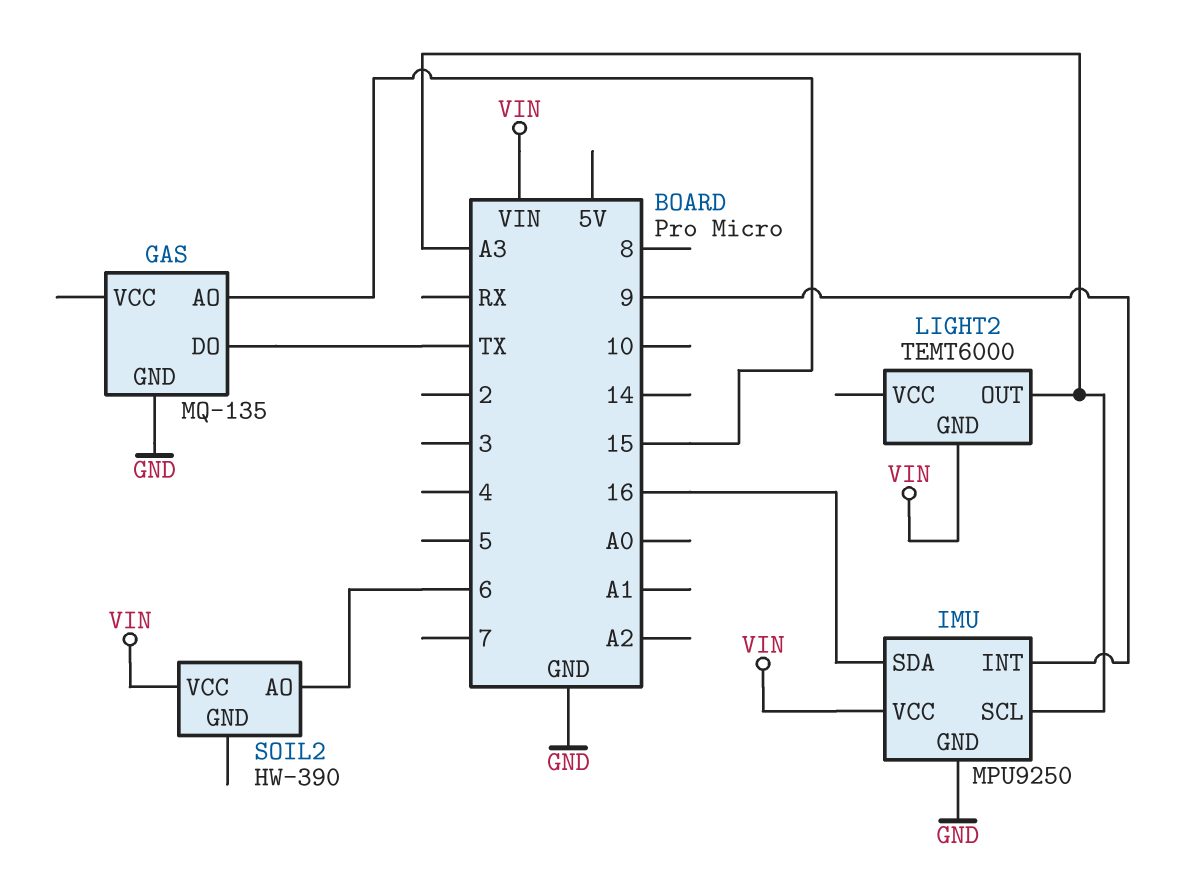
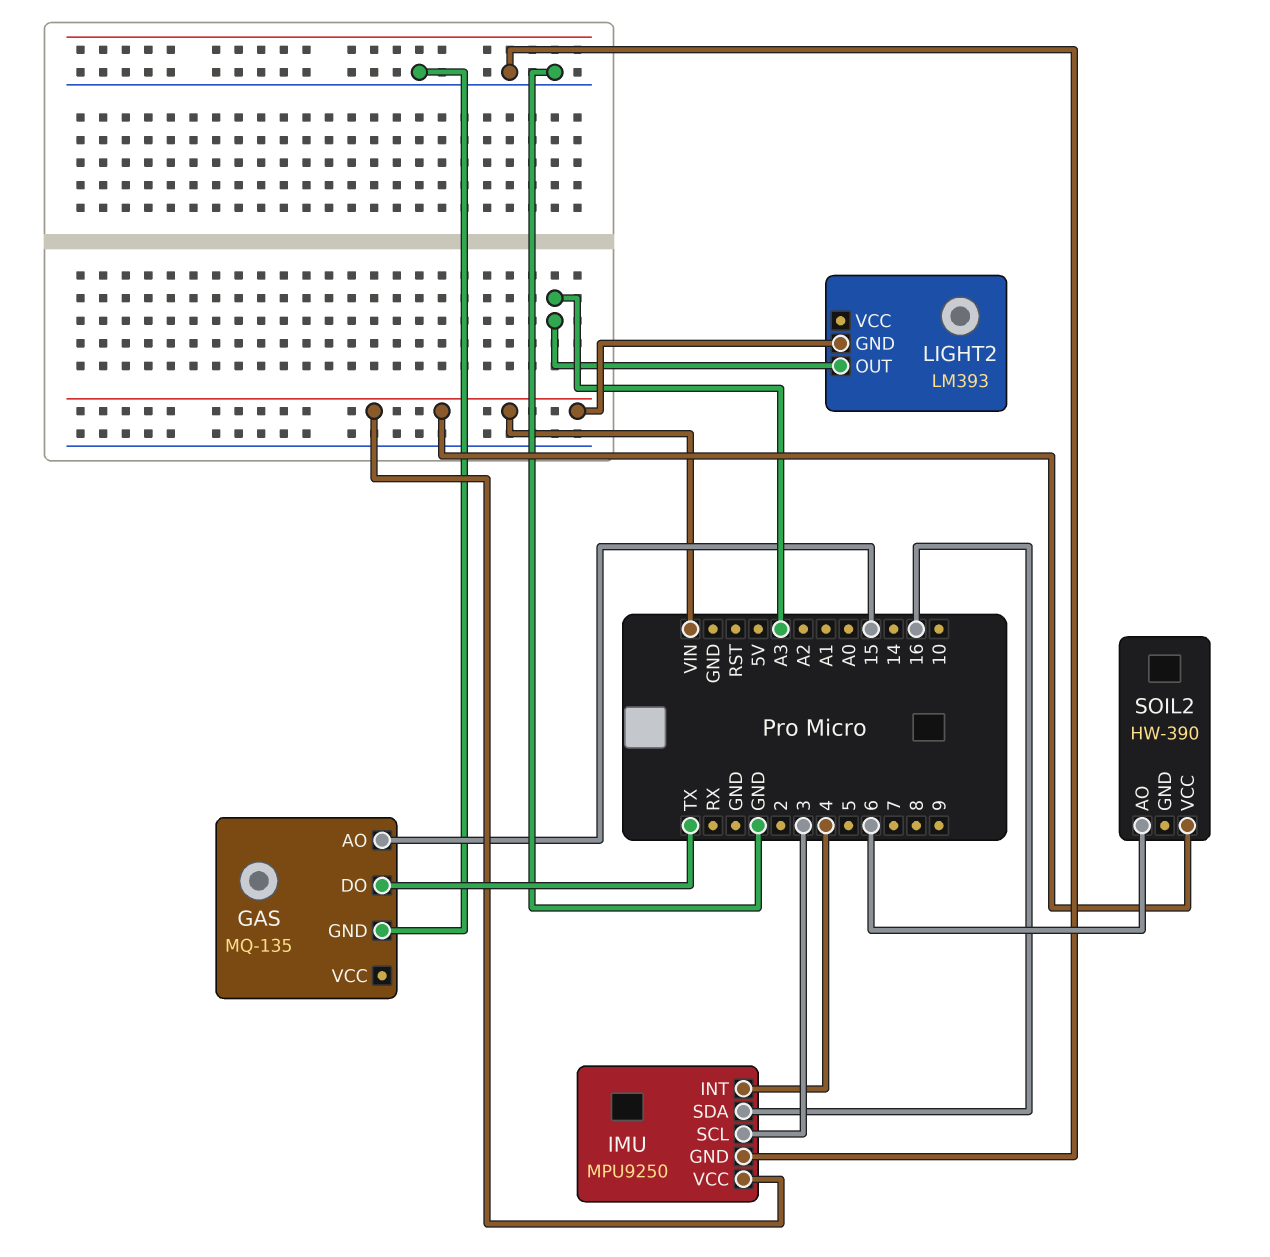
IMU pin INT: 9 -> 4
IMU pin SCL: A3 -> 3
LIGHT2: TEMT6000 -> LM393

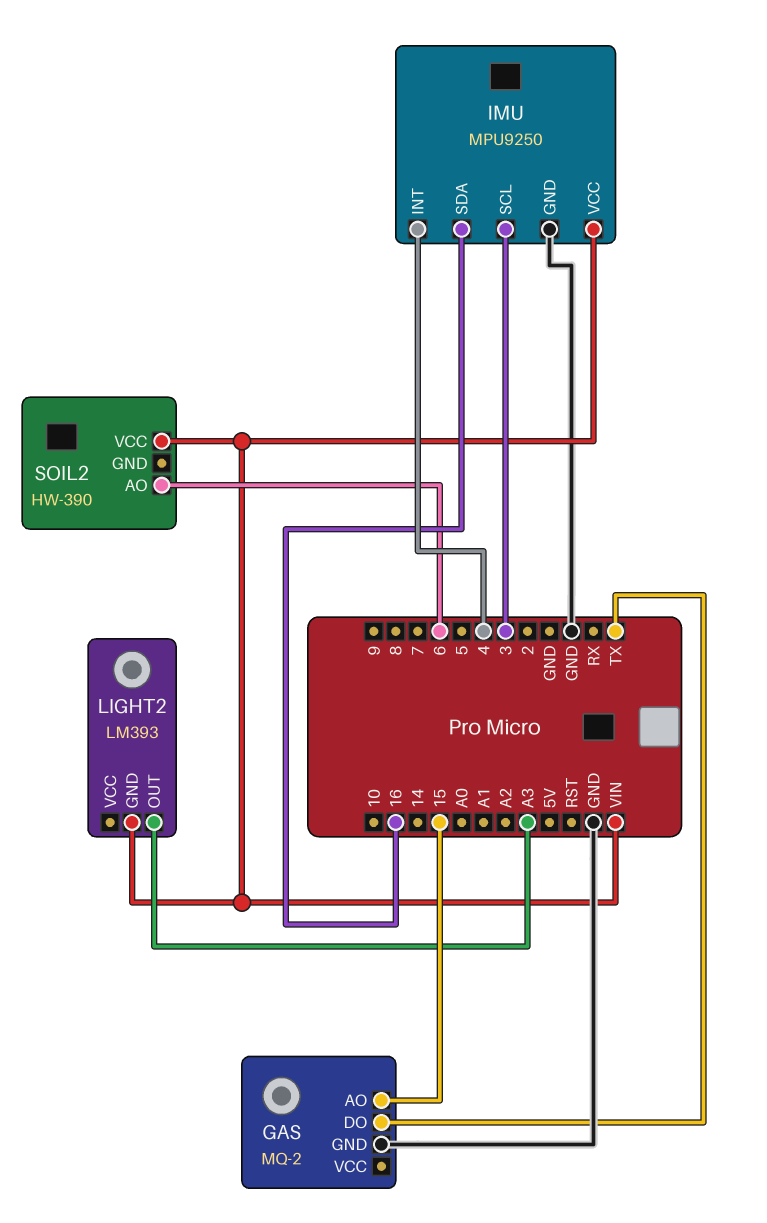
GAS: MQ-135 -> MQ-2

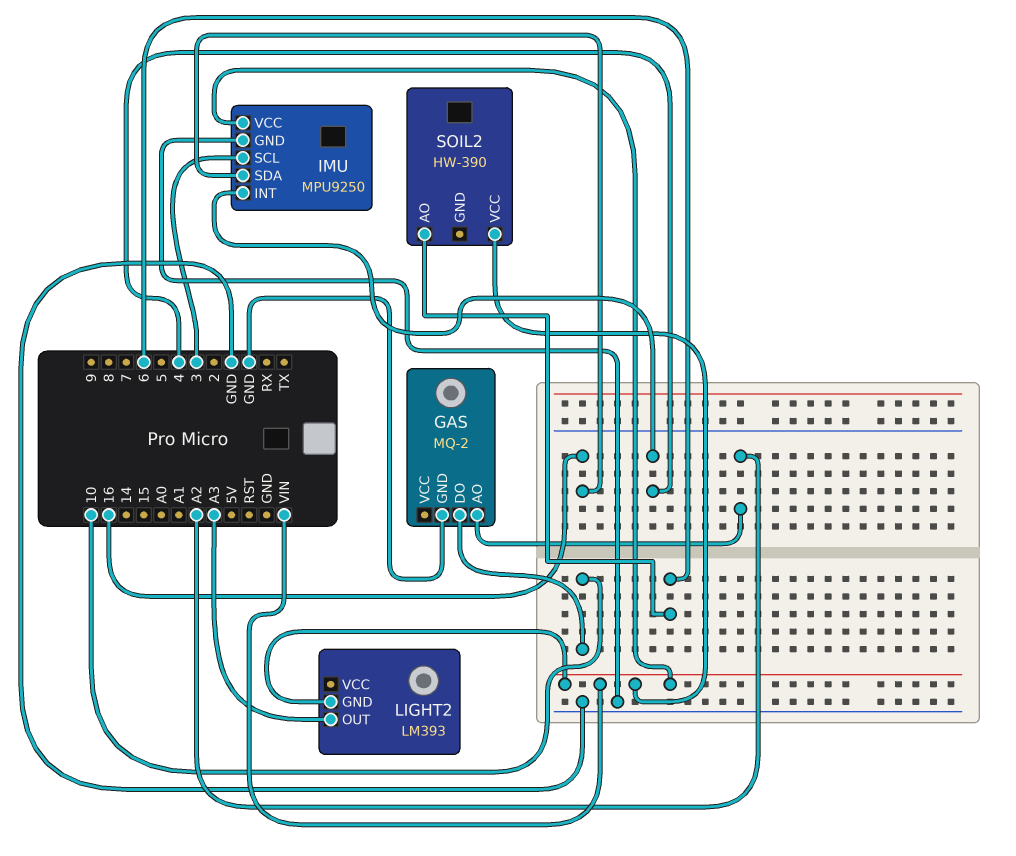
GAS pin AO: 15 -> A2
GAS pin DO: TX -> 10

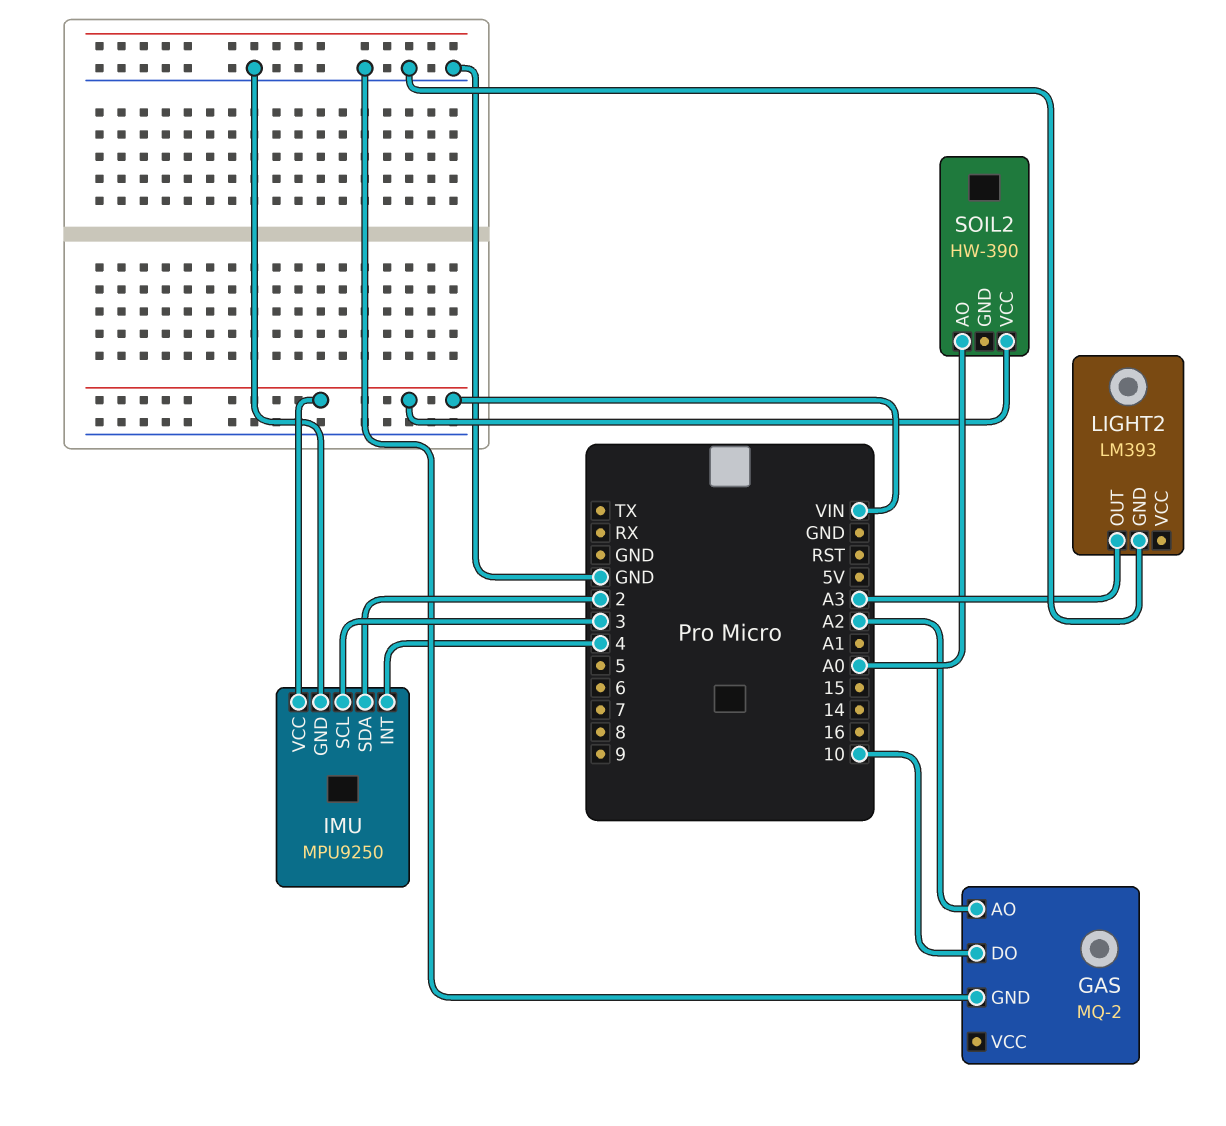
IMU pin SDA: 16 -> 2
LIGHT2 pin GND: VIN -> GND
SOIL2 pin AO: 6 -> A0

